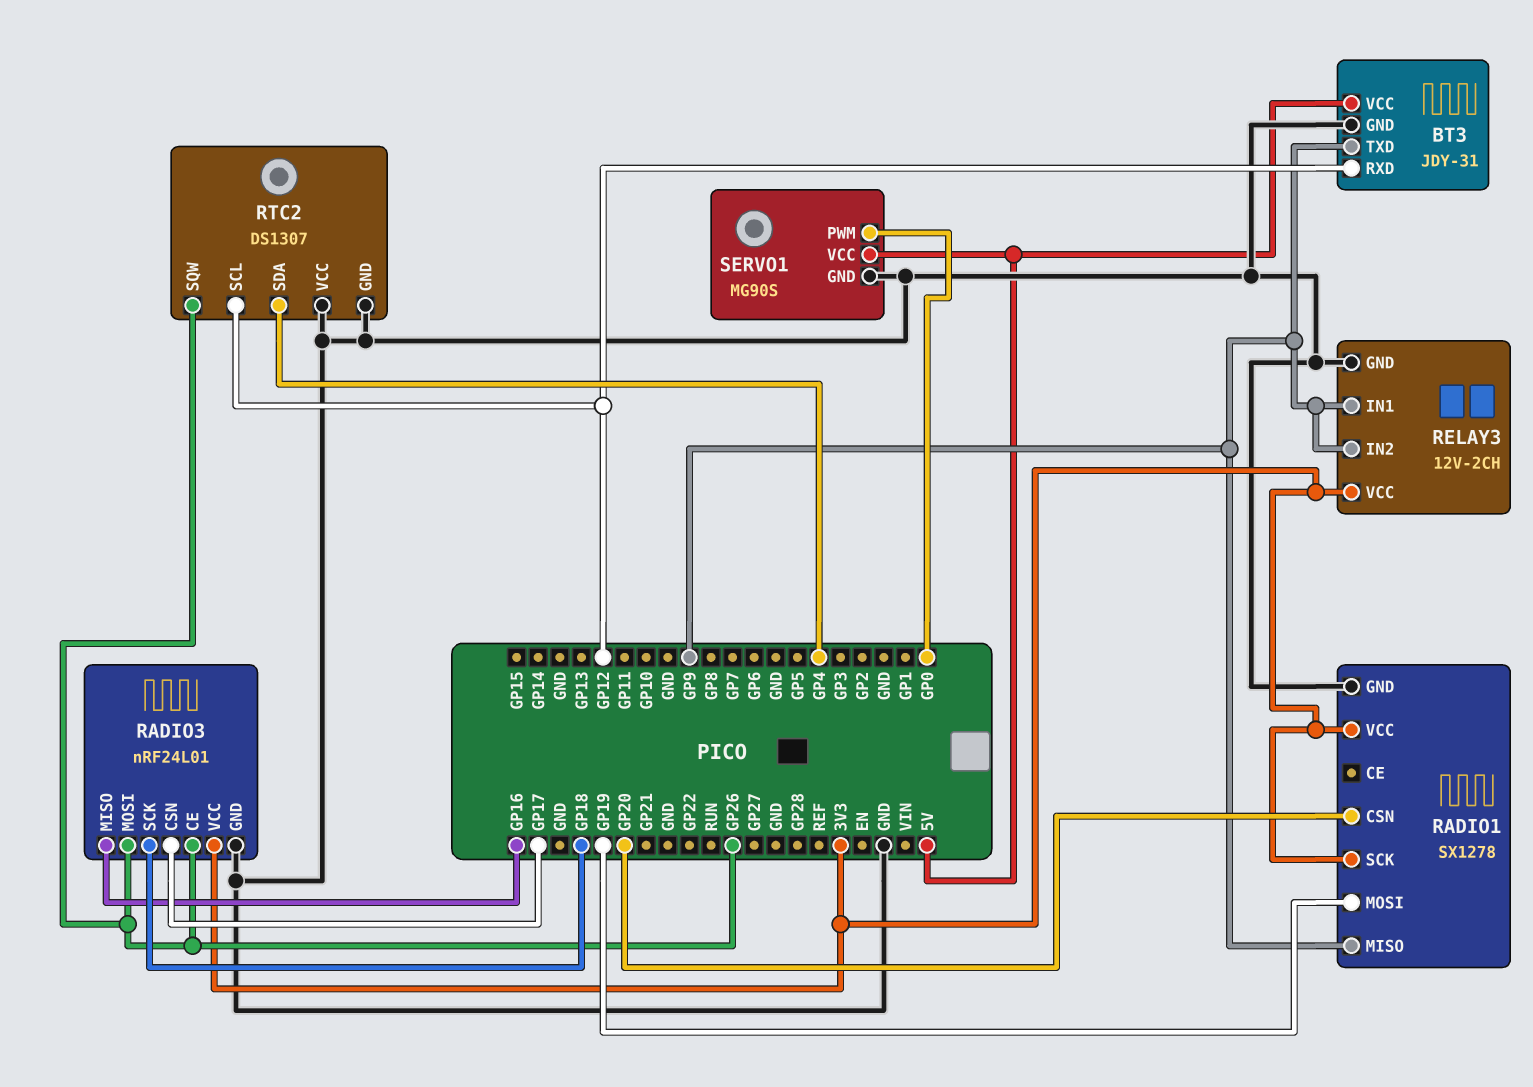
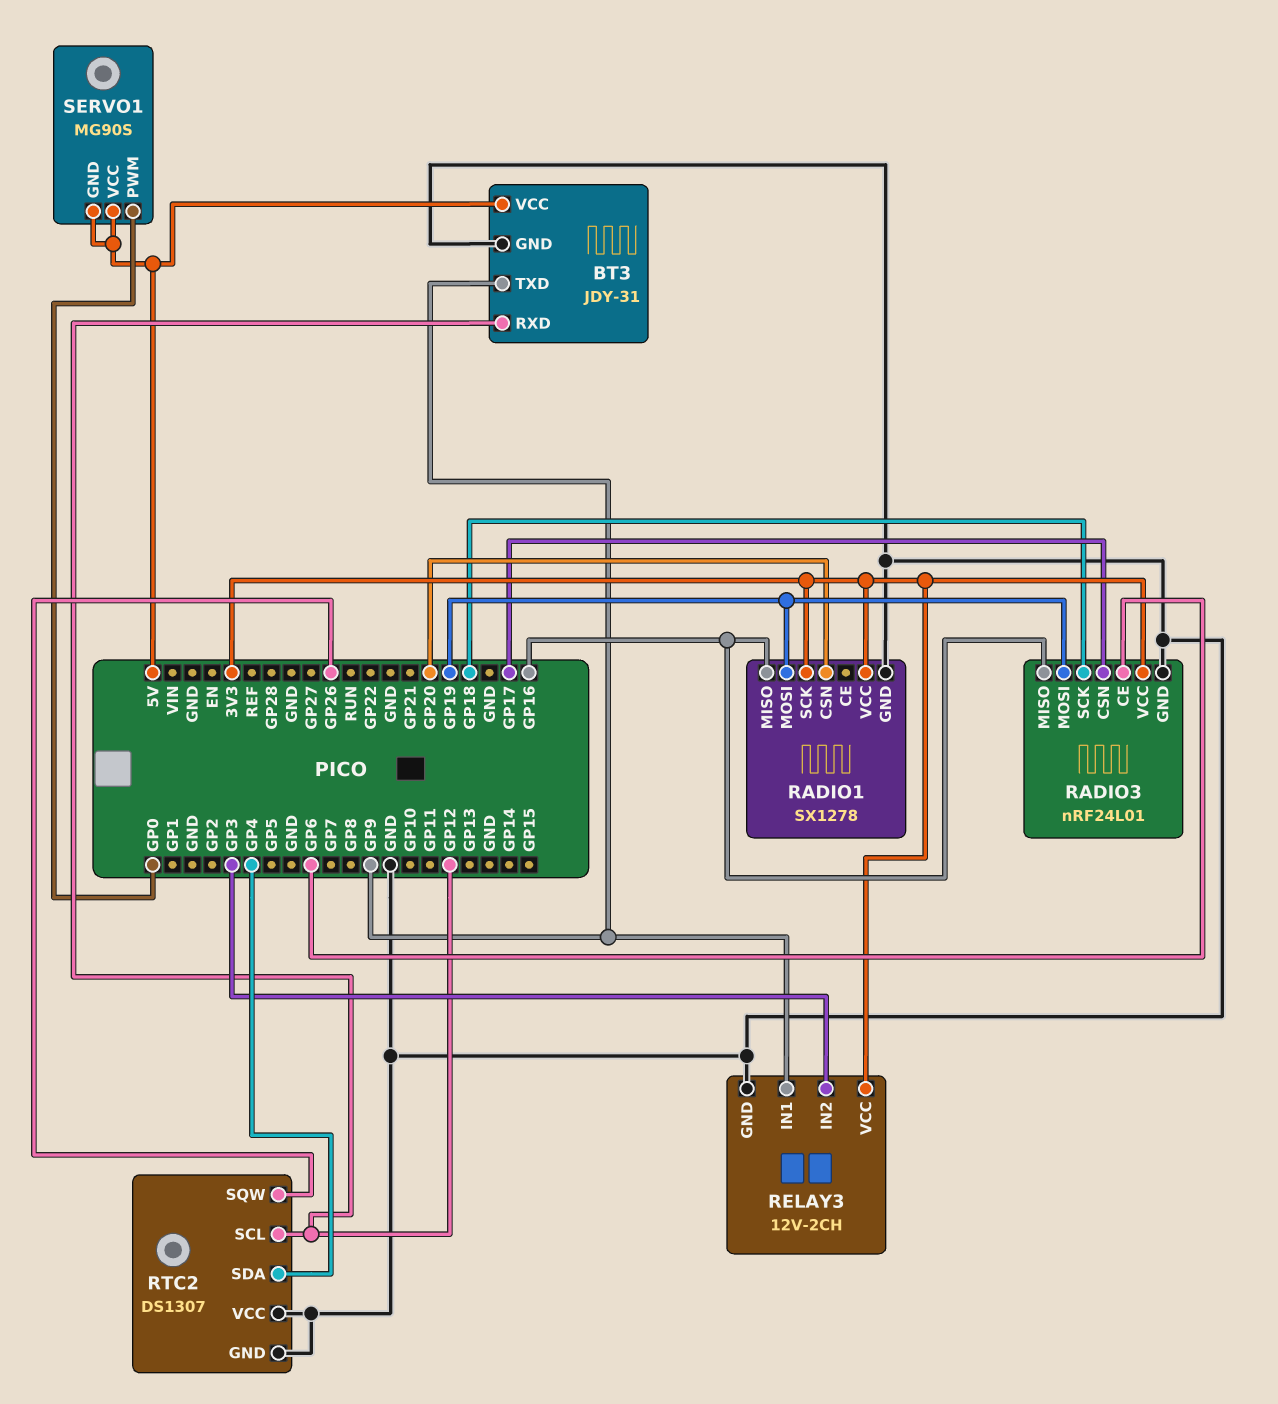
RADIO1 pin MISO: GP9 -> GP16
RADIO3 pin CE: GP26 -> GP6
RADIO3 pin MOSI: GP26 -> GP19
RELAY3 pin IN2: GP9 -> GP3
SERVO1 pin GND: GND -> 5V

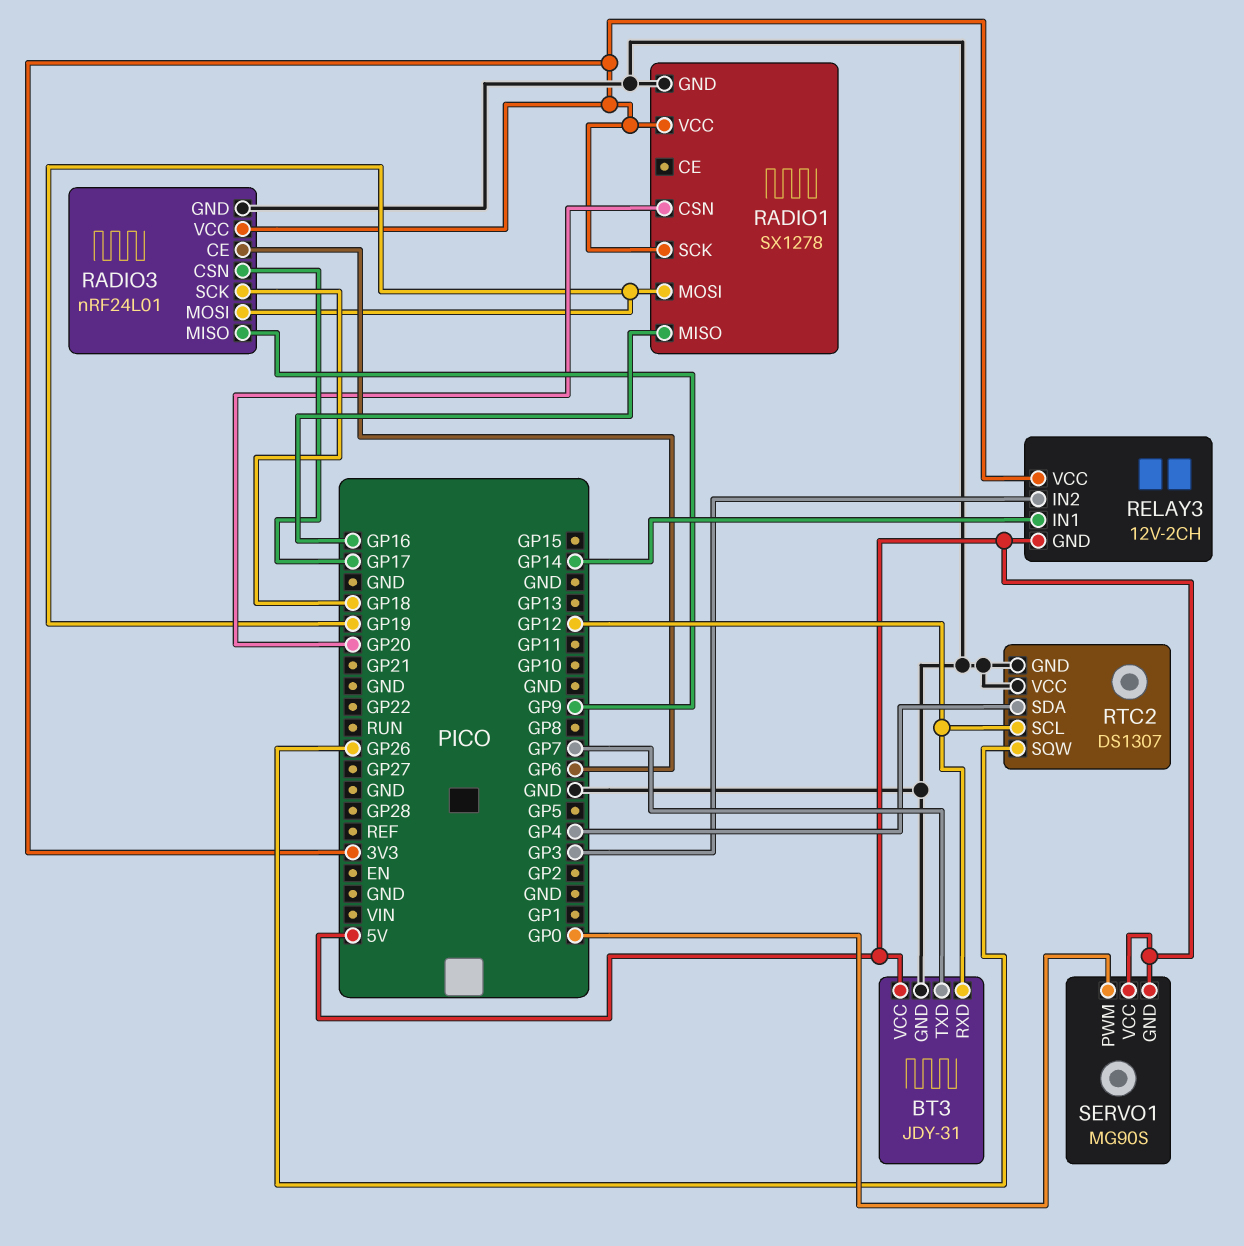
BT3 pin TXD: GP9 -> GP7
RADIO3 pin MISO: GP16 -> GP9
RELAY3 pin GND: GND -> 5V
RELAY3 pin IN1: GP9 -> GP14

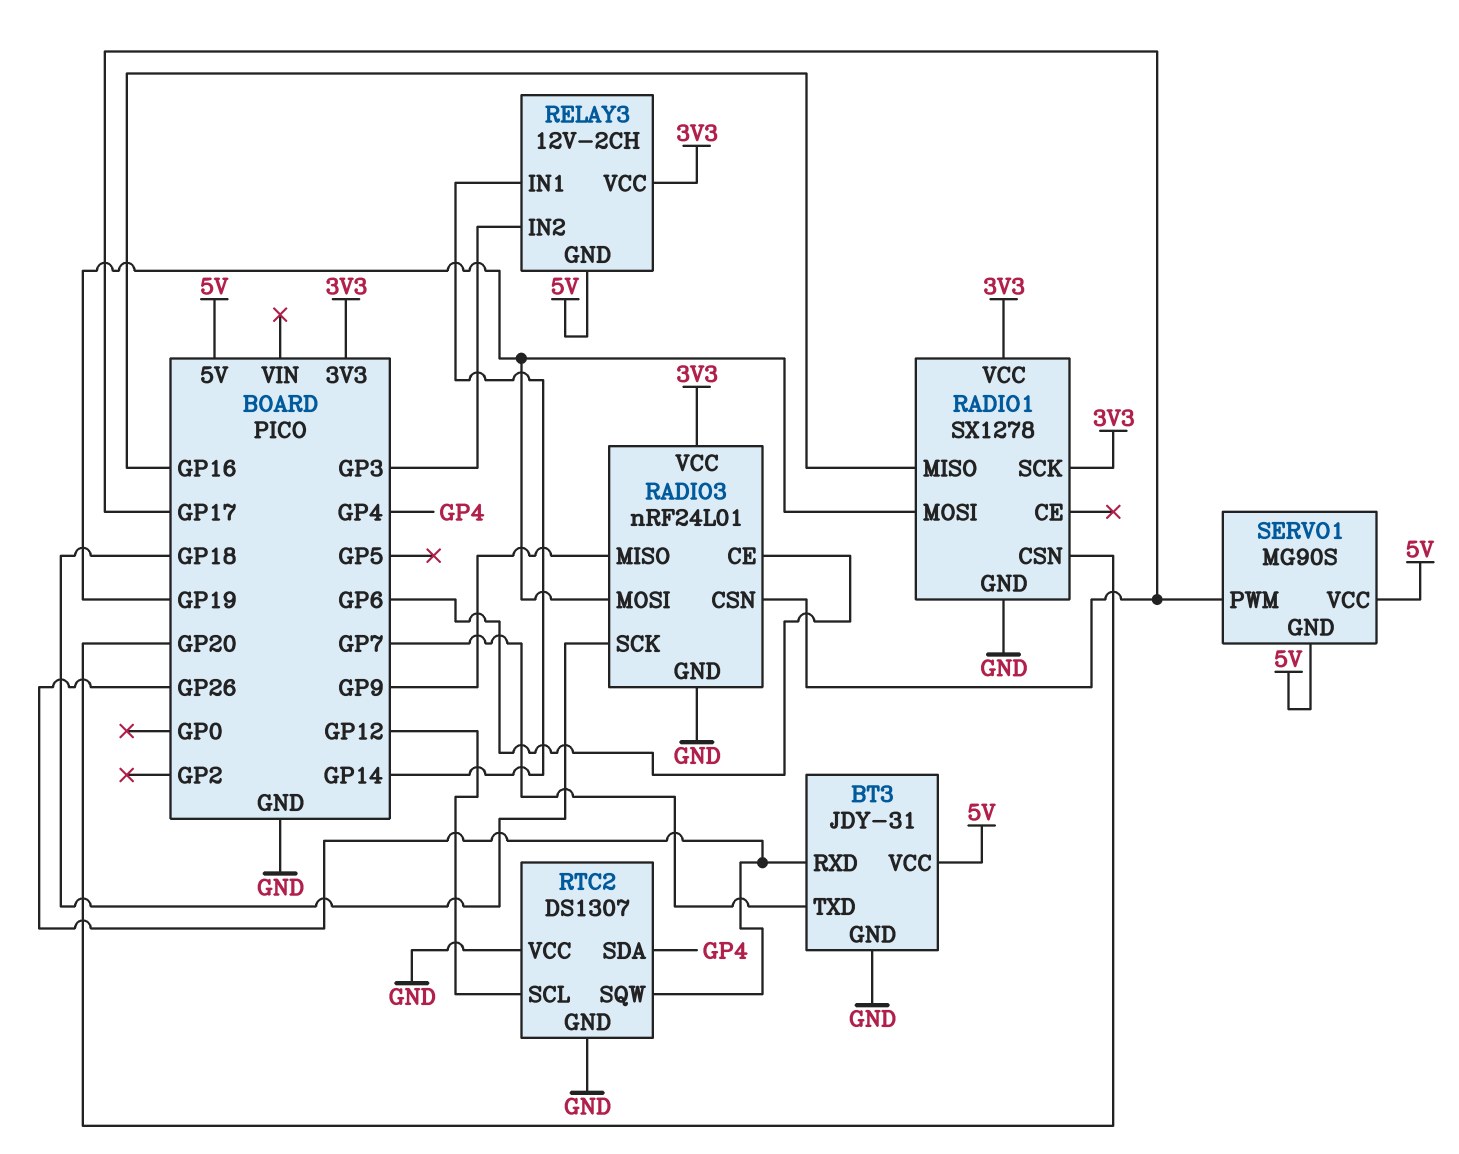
BT3 pin RXD: GP12 -> GP26
SERVO1 pin PWM: GP0 -> GP17

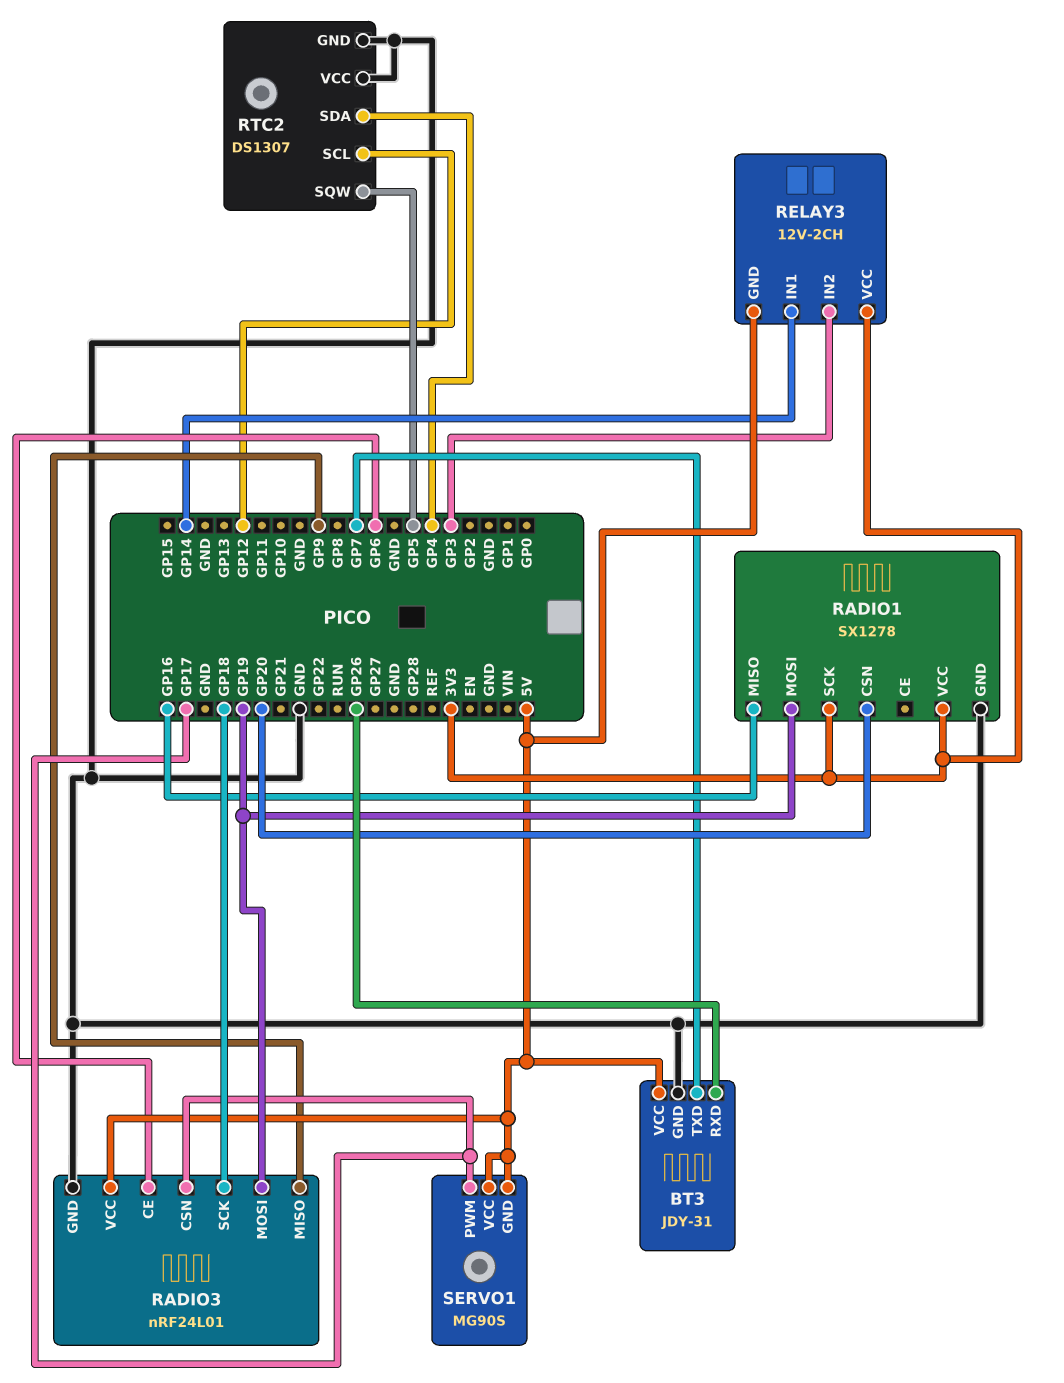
RADIO3 pin VCC: 3V3 -> 5V
RTC2 pin SQW: GP26 -> GP5

